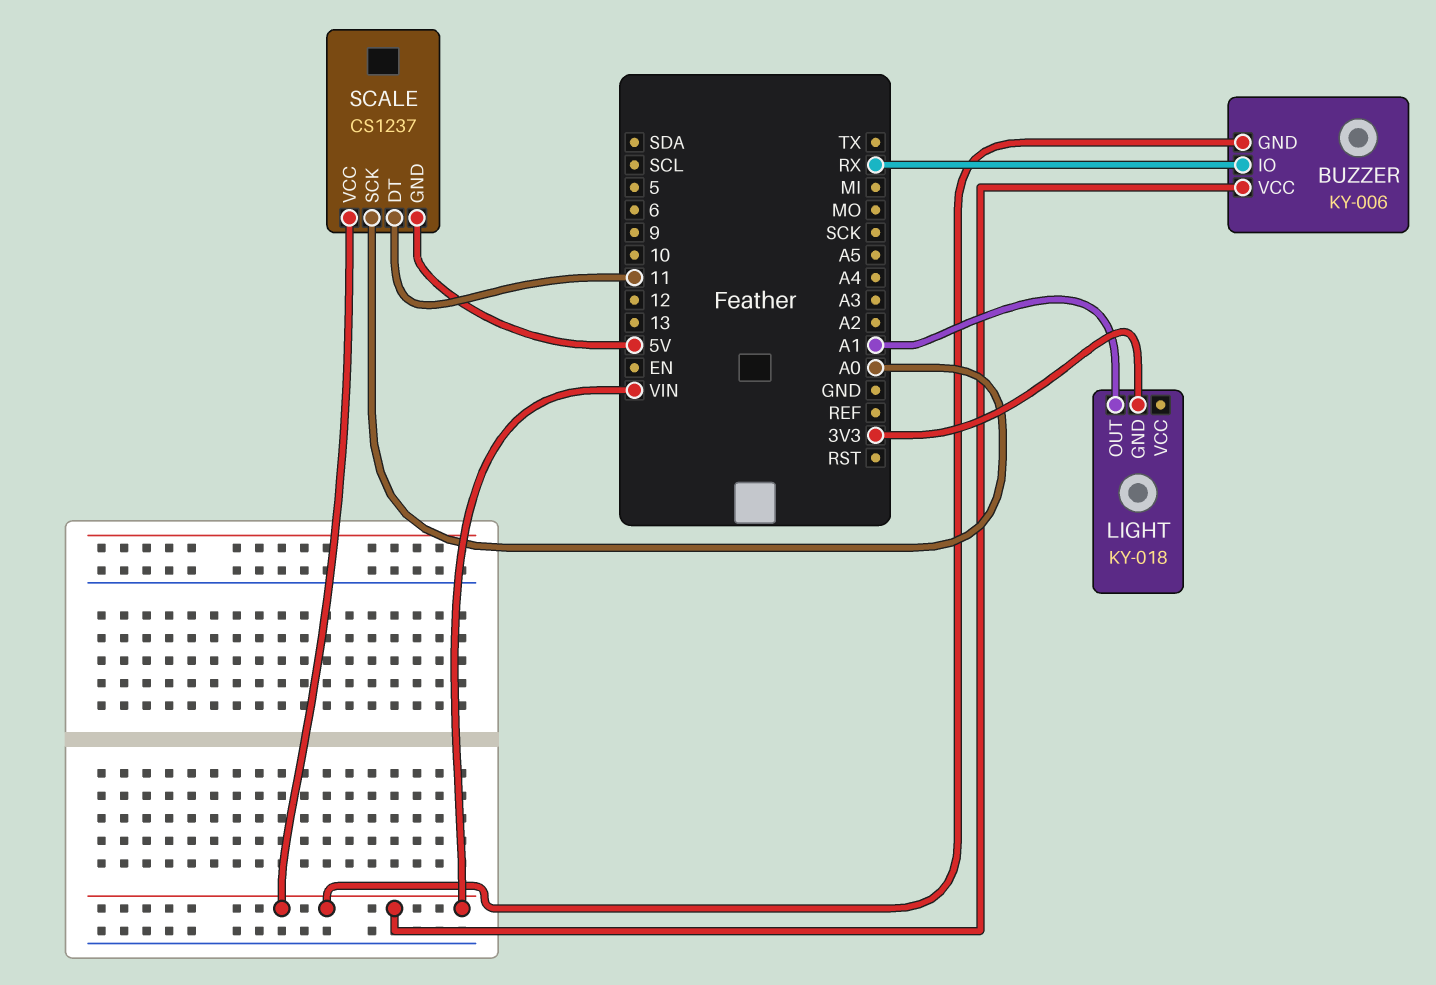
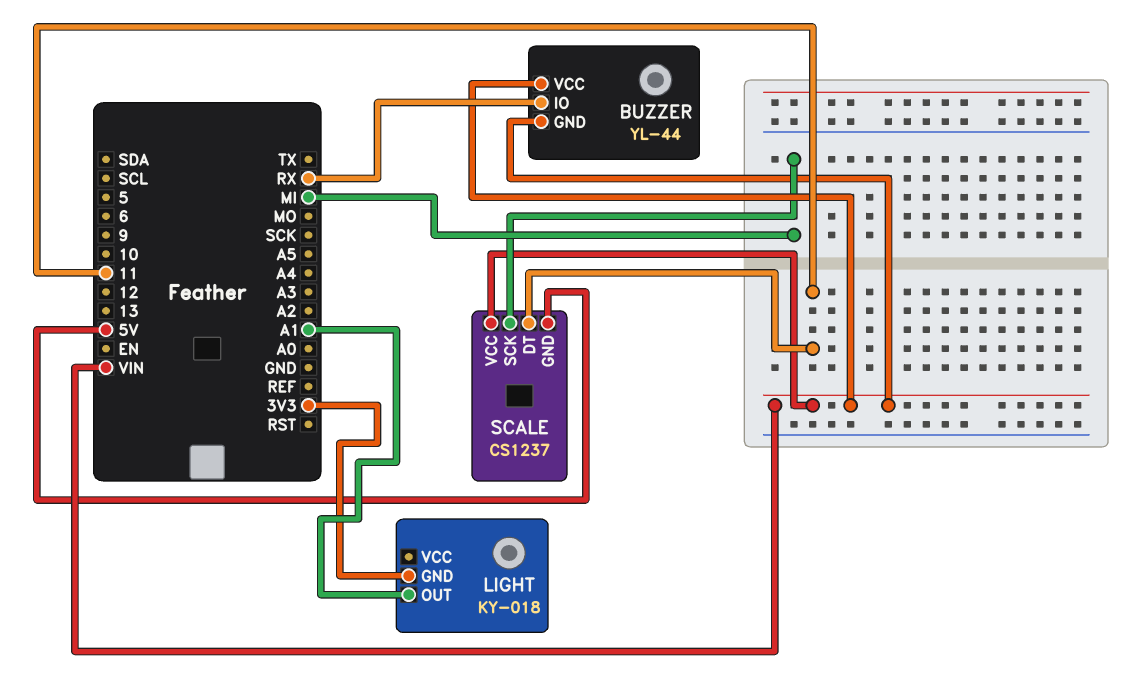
BUZZER: KY-006 -> YL-44
SCALE pin SCK: A0 -> MI

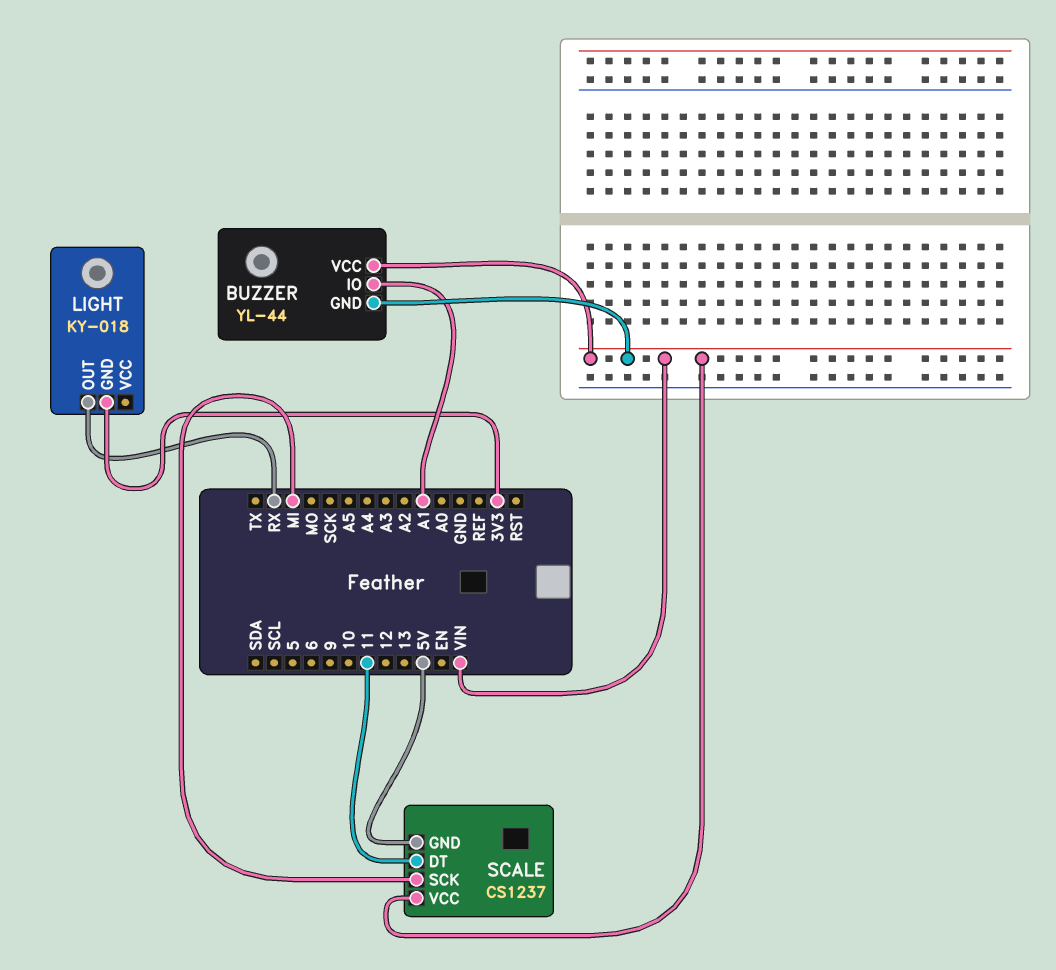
BUZZER pin IO: RX -> A1
LIGHT pin OUT: A1 -> RX

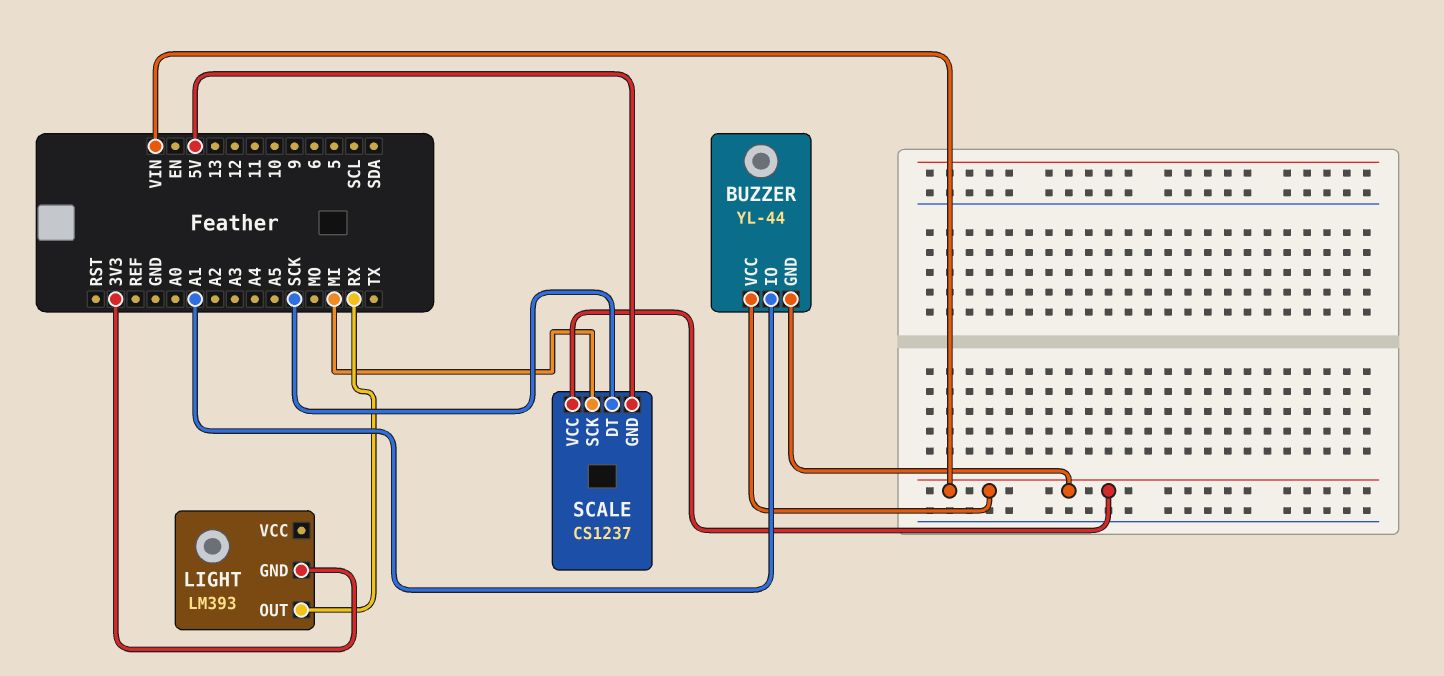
LIGHT: KY-018 -> LM393
SCALE pin DT: 11 -> SCK

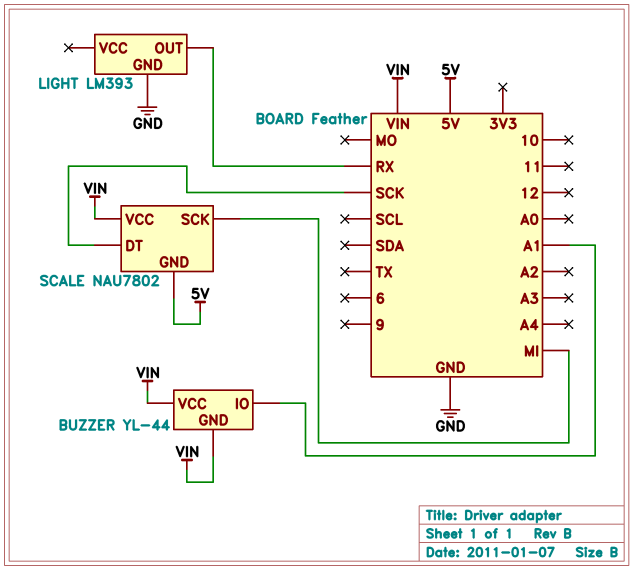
LIGHT pin GND: 3V3 -> GND
SCALE: CS1237 -> NAU7802

